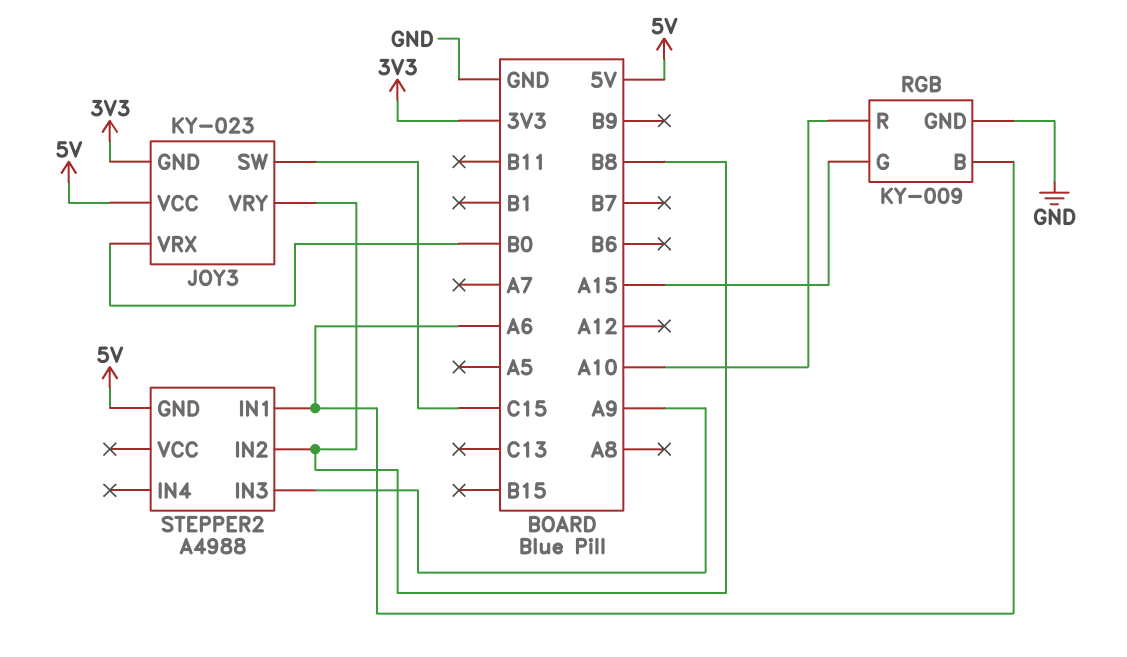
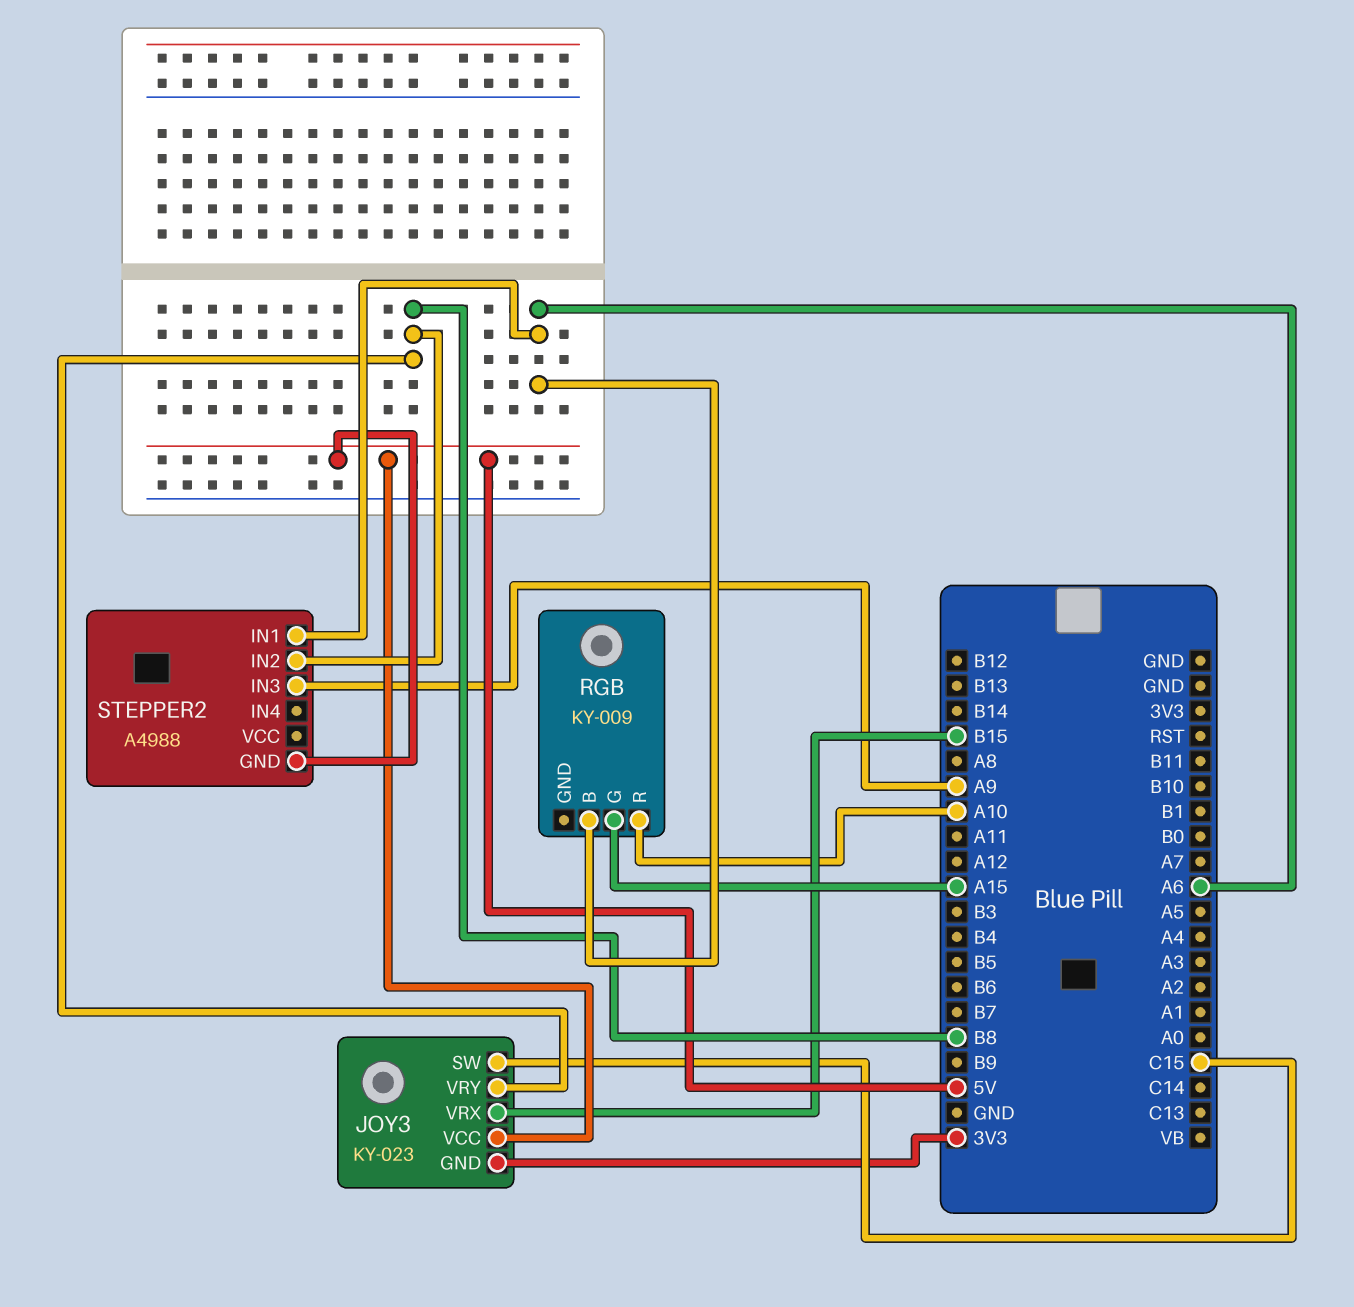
JOY3 pin VRX: B0 -> B15
RGB pin GND: GND -> none

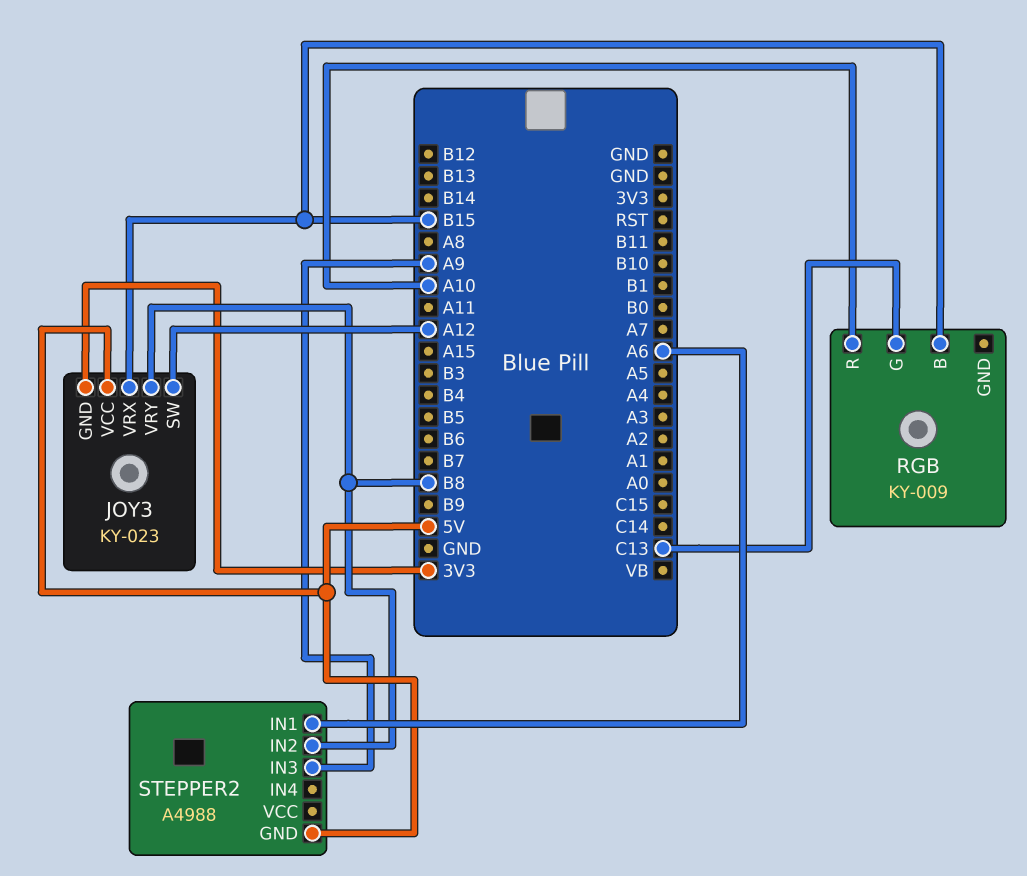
JOY3 pin SW: C15 -> A12
RGB pin B: A6 -> B15
RGB pin G: A15 -> C13

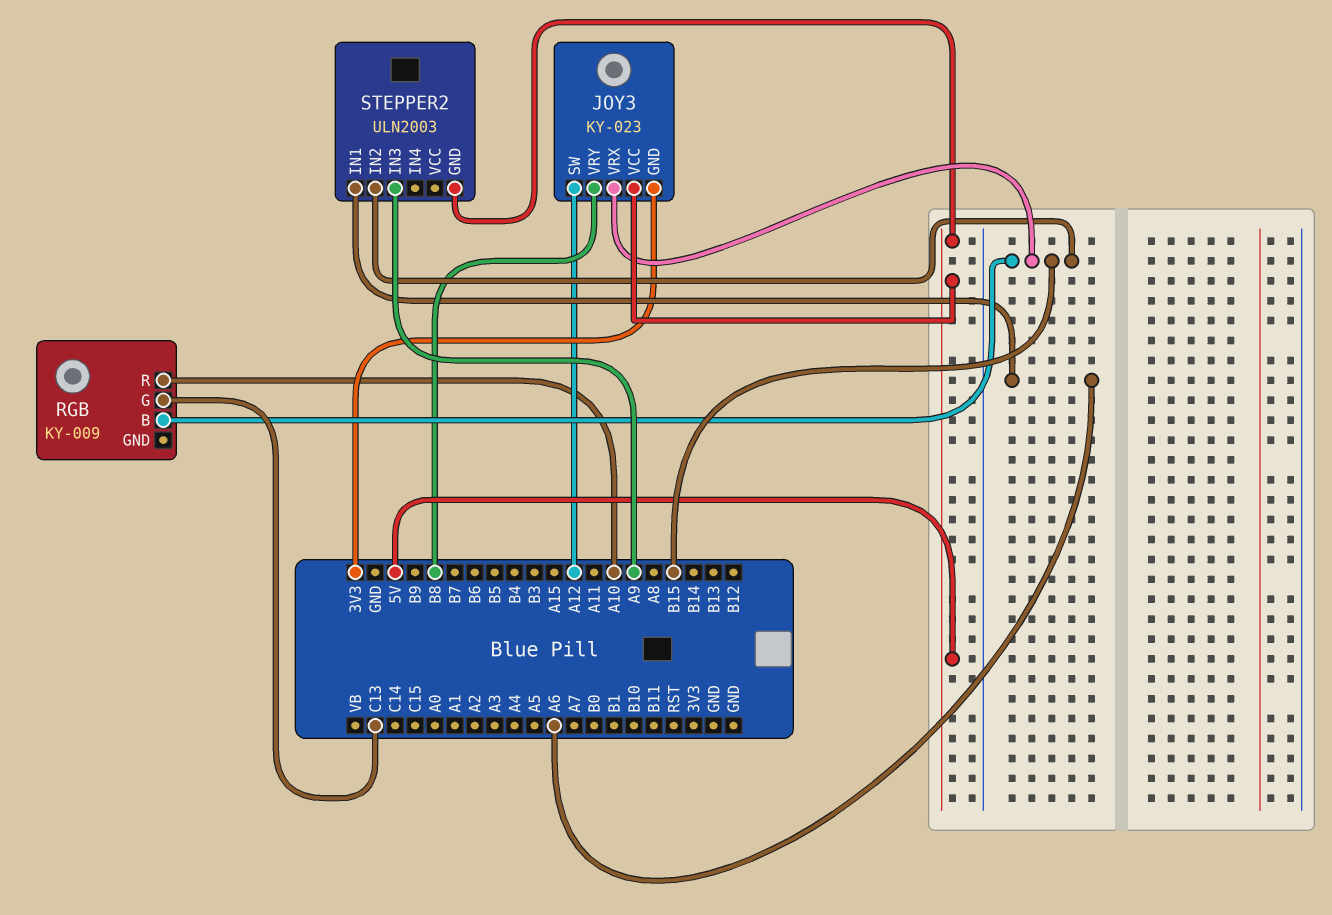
STEPPER2: A4988 -> ULN2003
STEPPER2 pin IN2: B8 -> B15

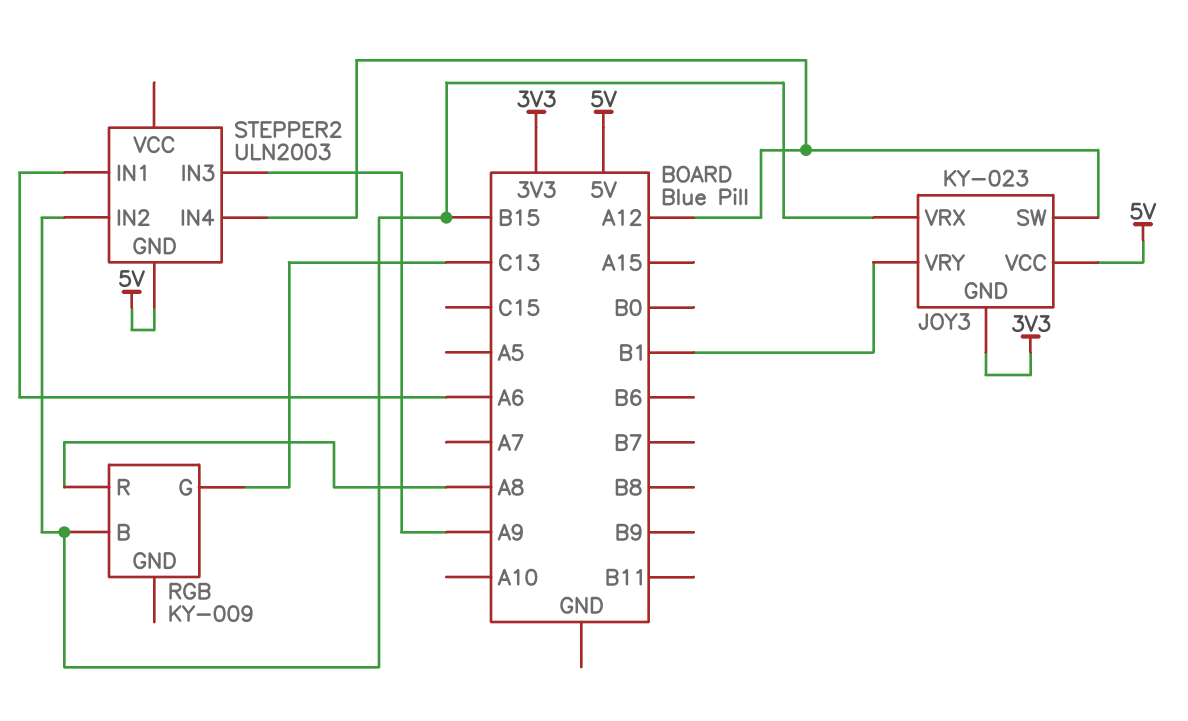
JOY3 pin VRY: B8 -> B1
RGB pin R: A10 -> A8
STEPPER2 pin IN4: none -> A12

